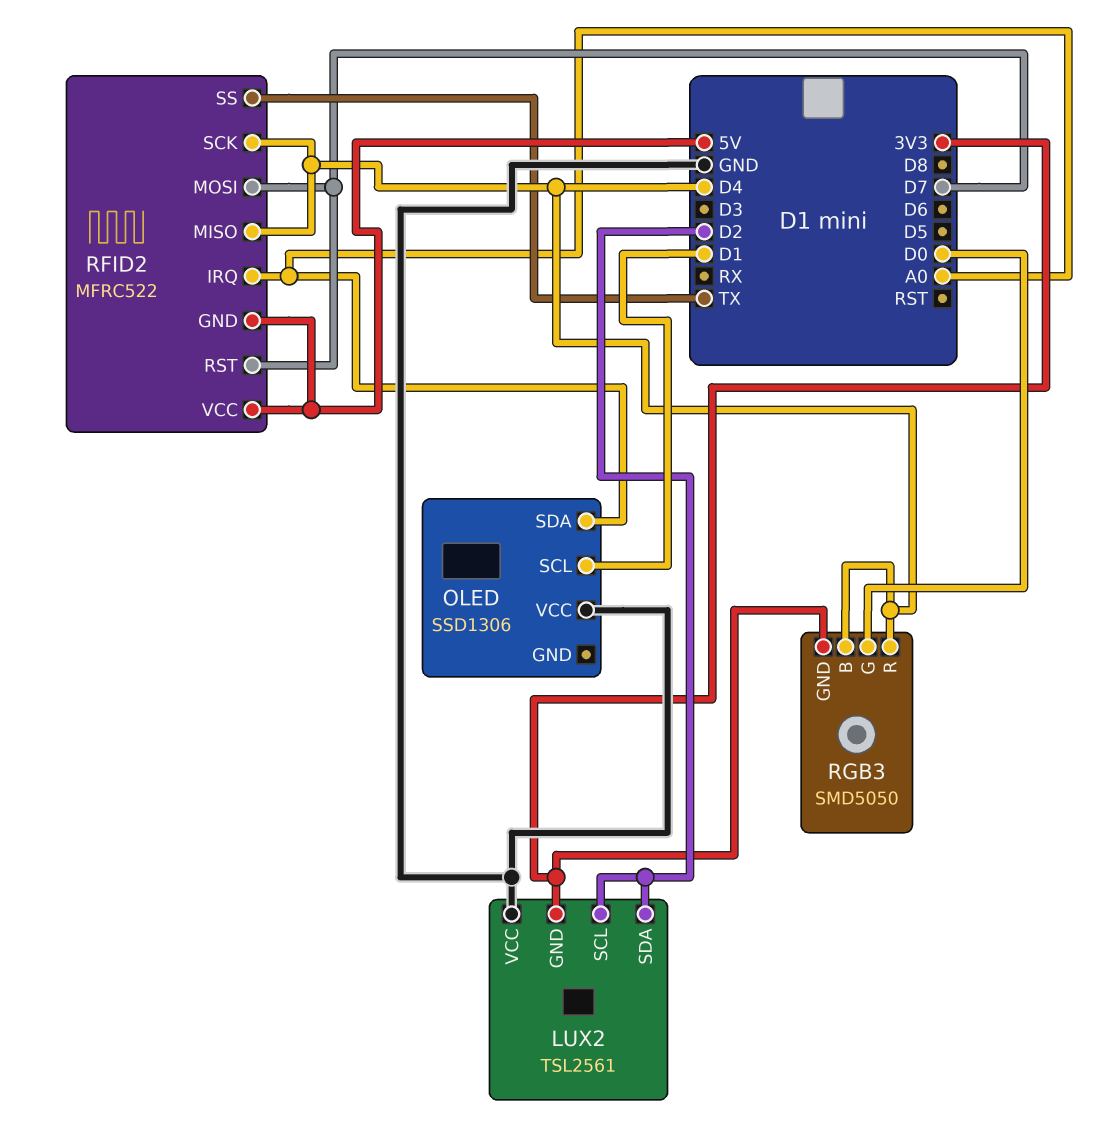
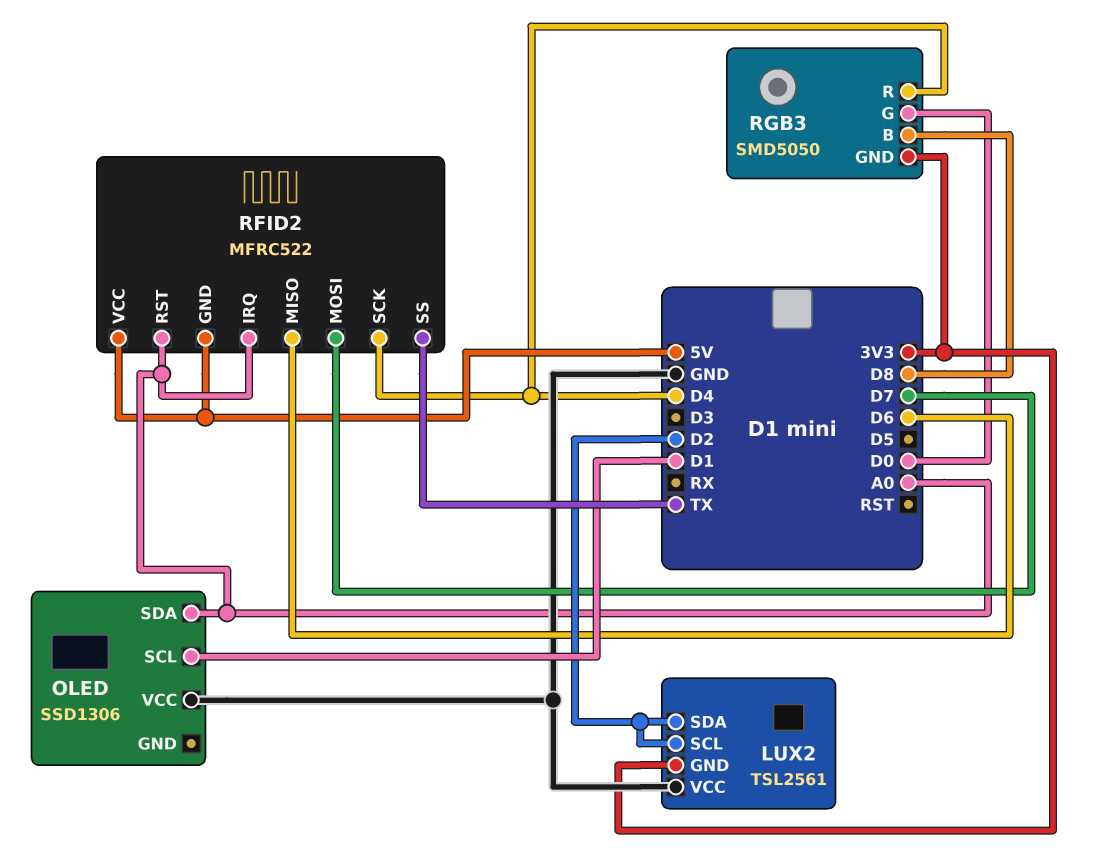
RFID2 pin MISO: D4 -> D6
RFID2 pin RST: D7 -> A0
RGB3 pin B: D4 -> D8

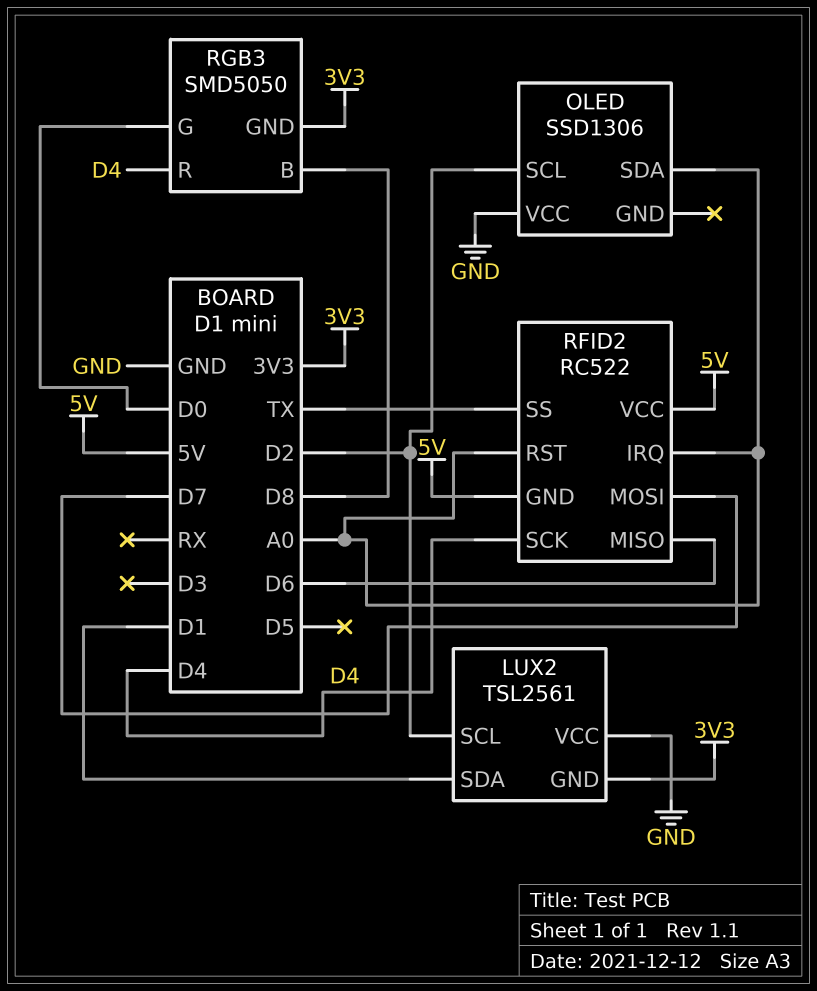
LUX2 pin SDA: D2 -> D1
OLED pin SCL: D1 -> D2
RFID2: MFRC522 -> RC522

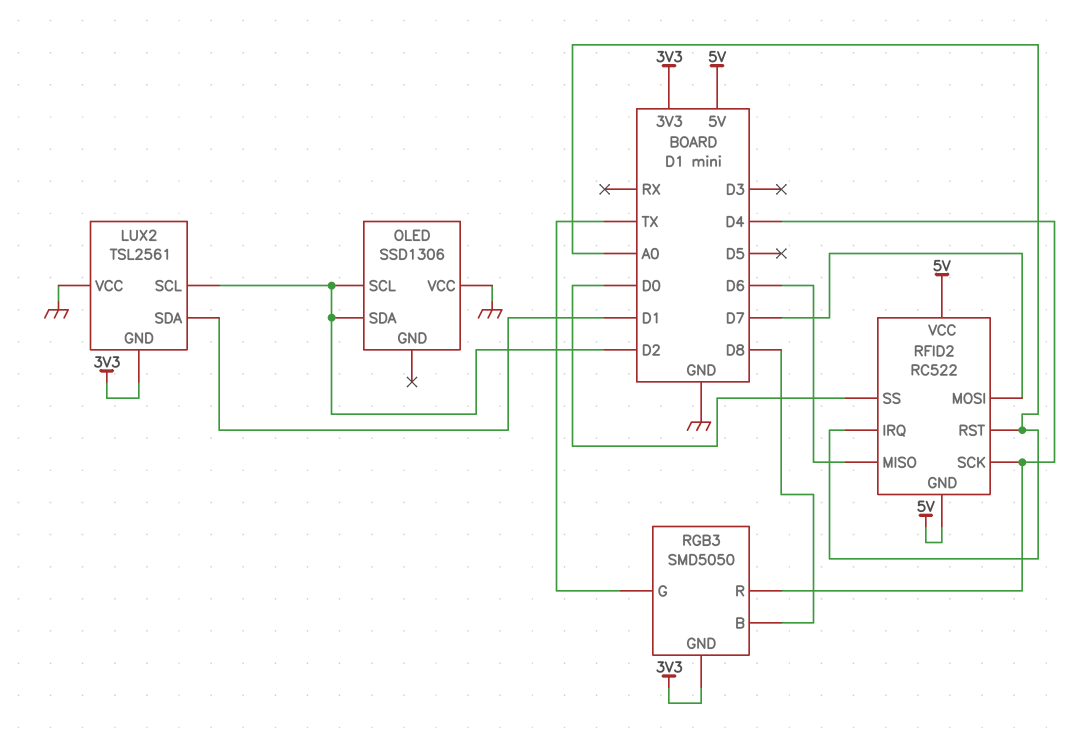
OLED pin SDA: A0 -> D2
RFID2 pin SS: TX -> D0
RGB3 pin G: D0 -> TX

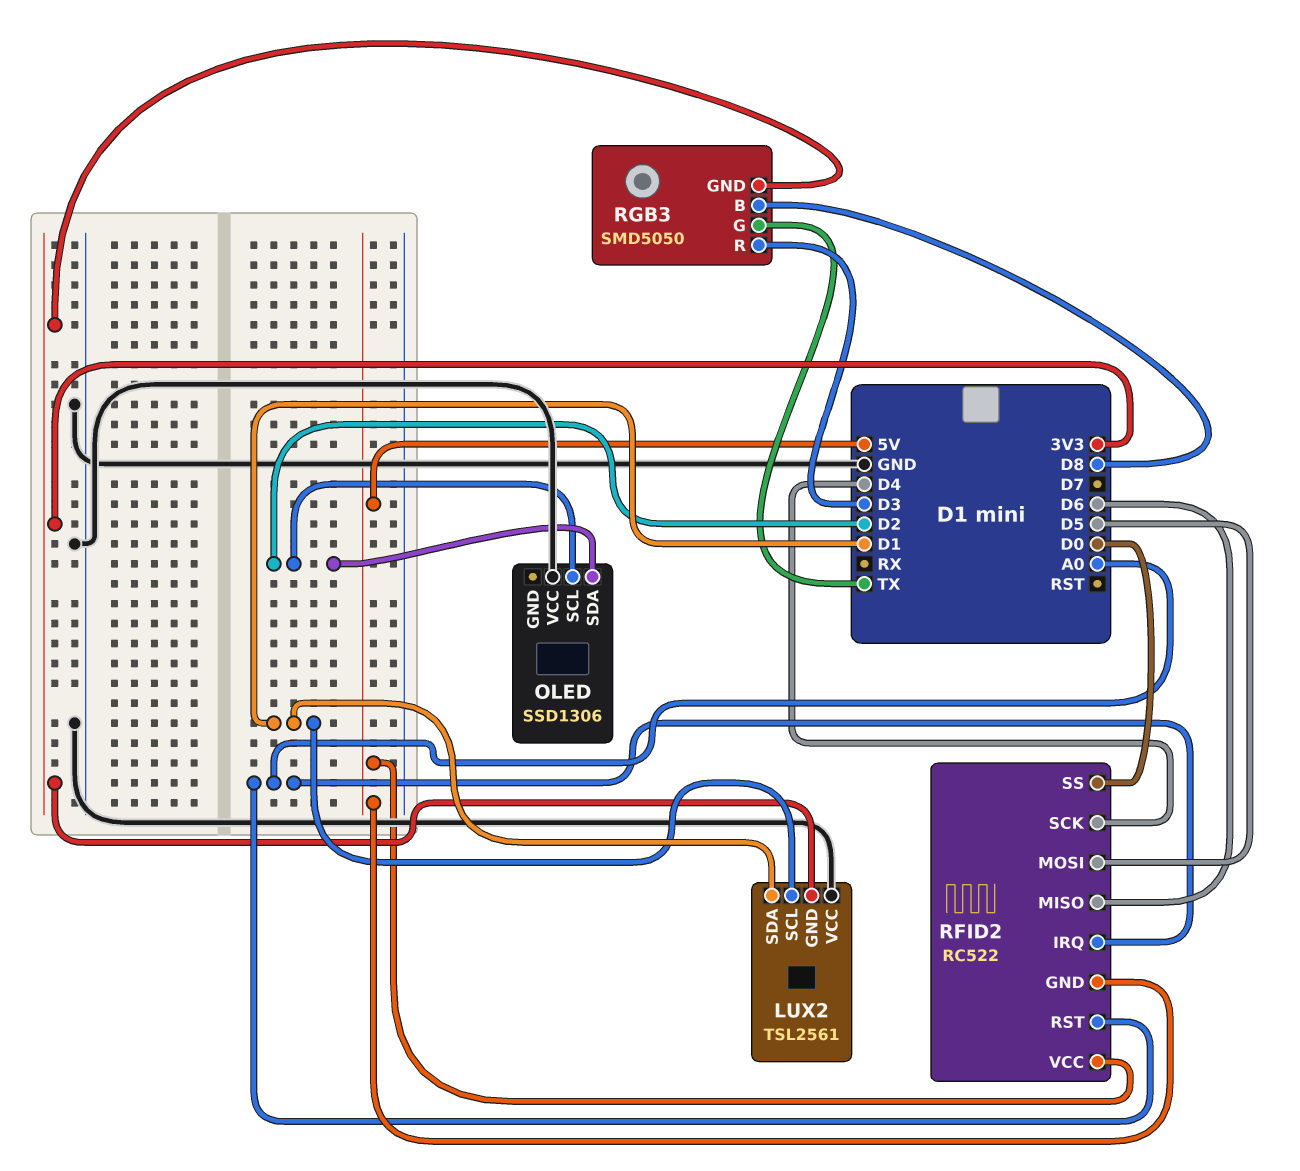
LUX2 pin SCL: D2 -> D1
RFID2 pin MOSI: D7 -> D5
RGB3 pin R: D4 -> D3

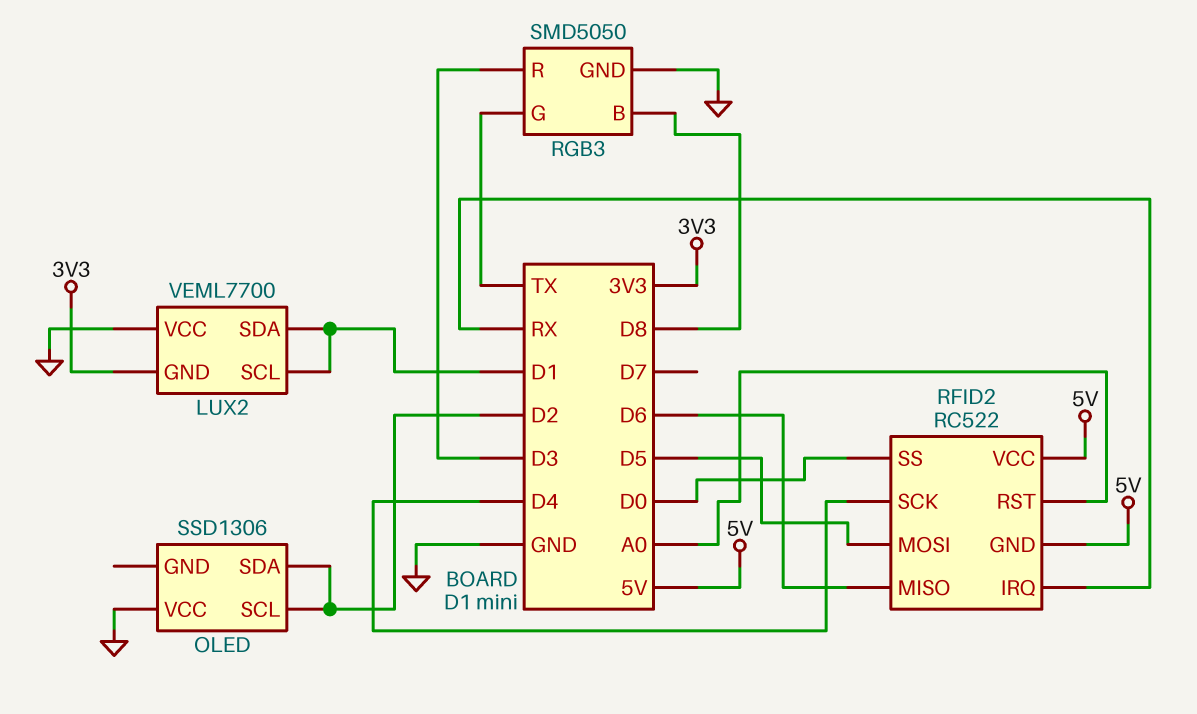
LUX2: TSL2561 -> VEML7700
RFID2 pin IRQ: A0 -> RX
RGB3 pin GND: 3V3 -> GND

